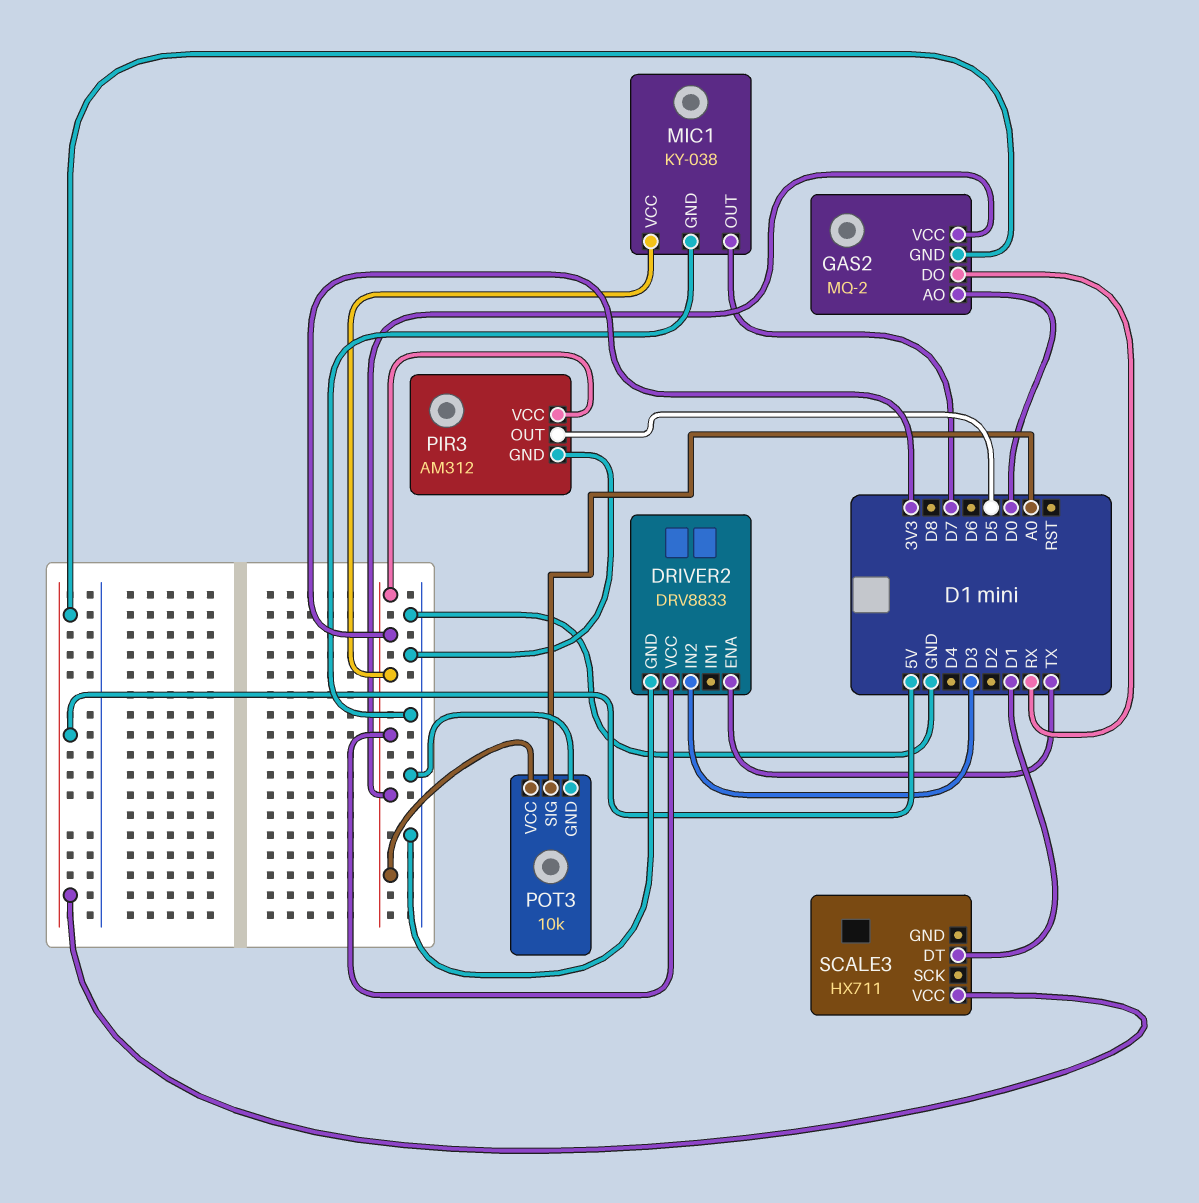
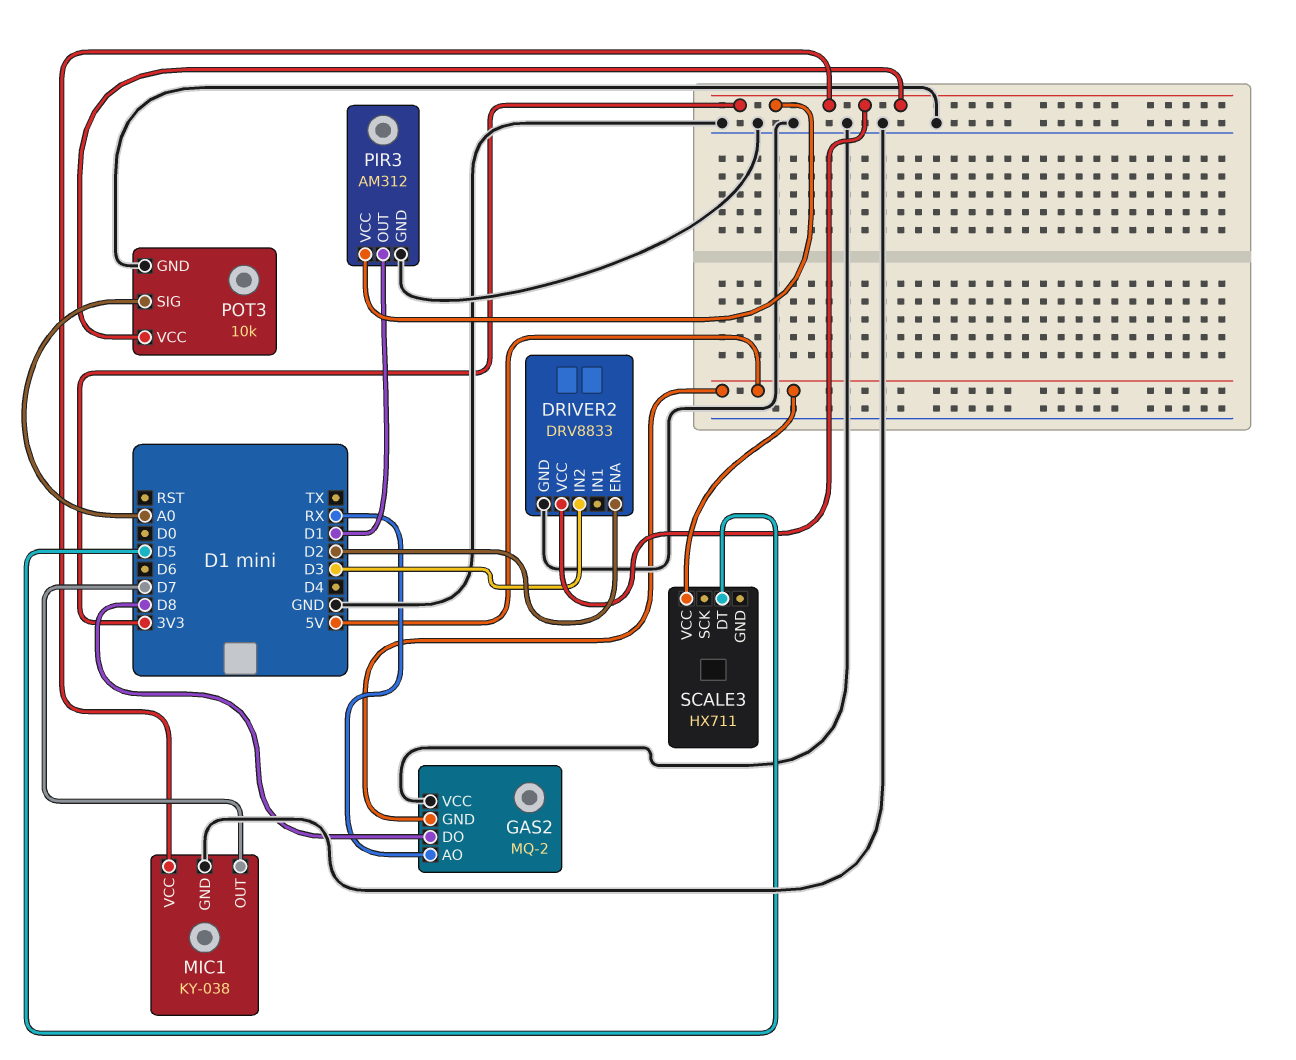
DRIVER2 pin ENA: TX -> D2
GAS2 pin AO: D0 -> RX
GAS2 pin DO: RX -> D8
GAS2 pin VCC: 3V3 -> GND
PIR3 pin OUT: D5 -> D1
SCALE3 pin DT: D1 -> D5

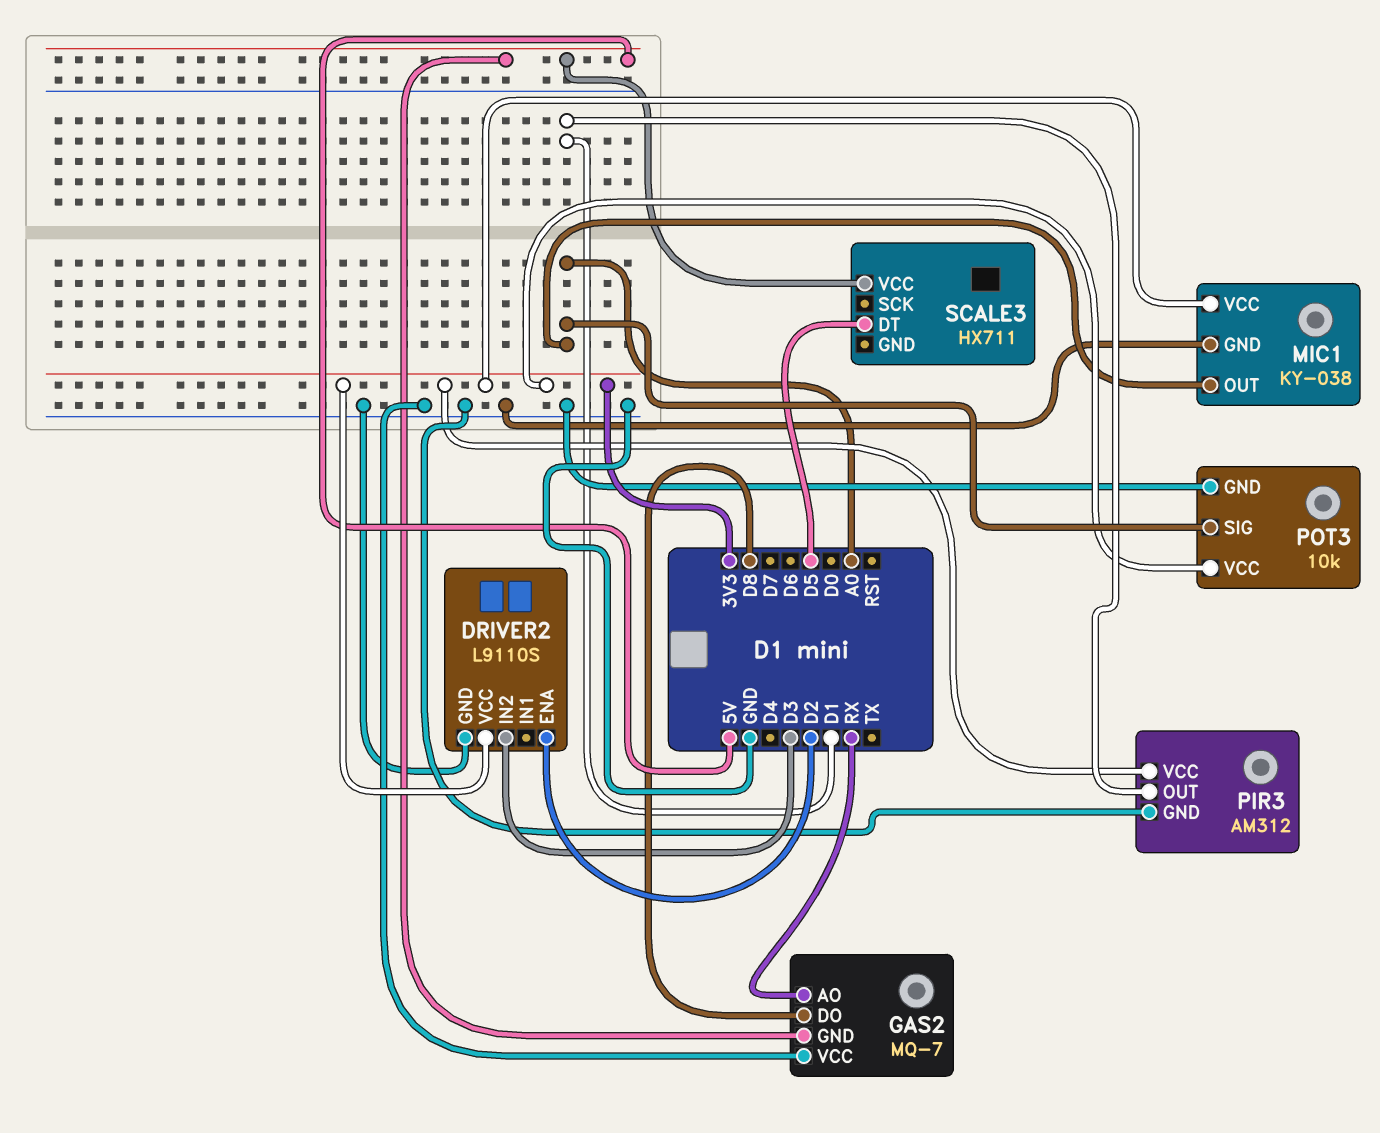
DRIVER2: DRV8833 -> L9110S
GAS2: MQ-2 -> MQ-7
MIC1 pin OUT: D7 -> A0

